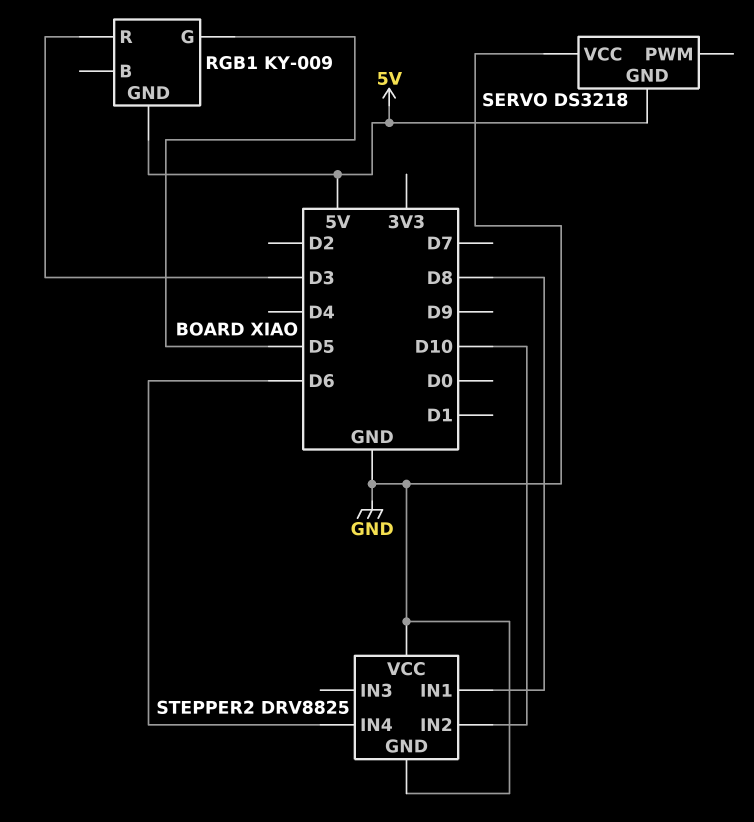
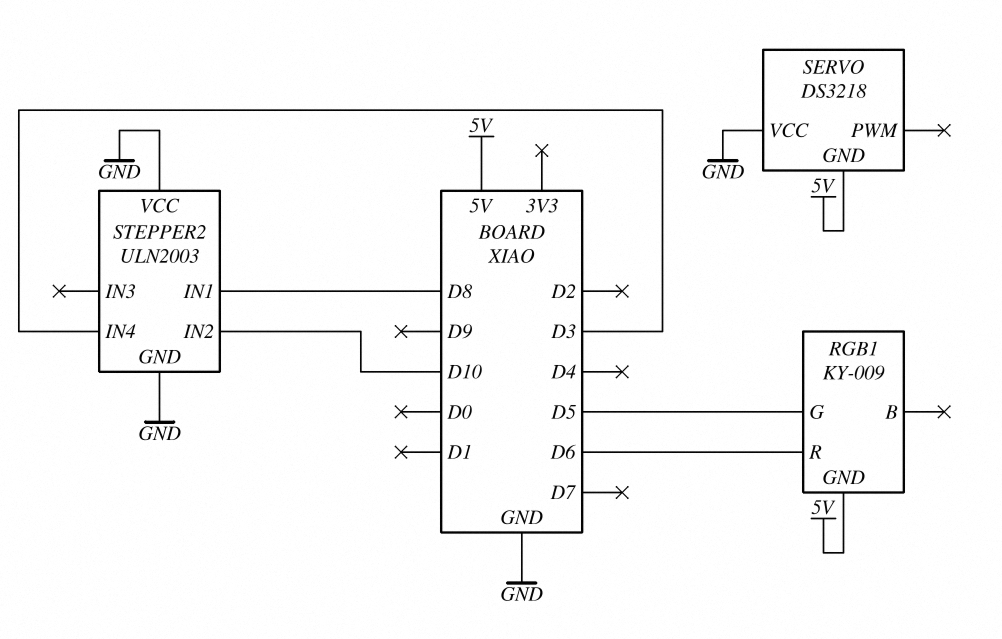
RGB1 pin R: D3 -> D6
STEPPER2: DRV8825 -> ULN2003
STEPPER2 pin IN4: D6 -> D3

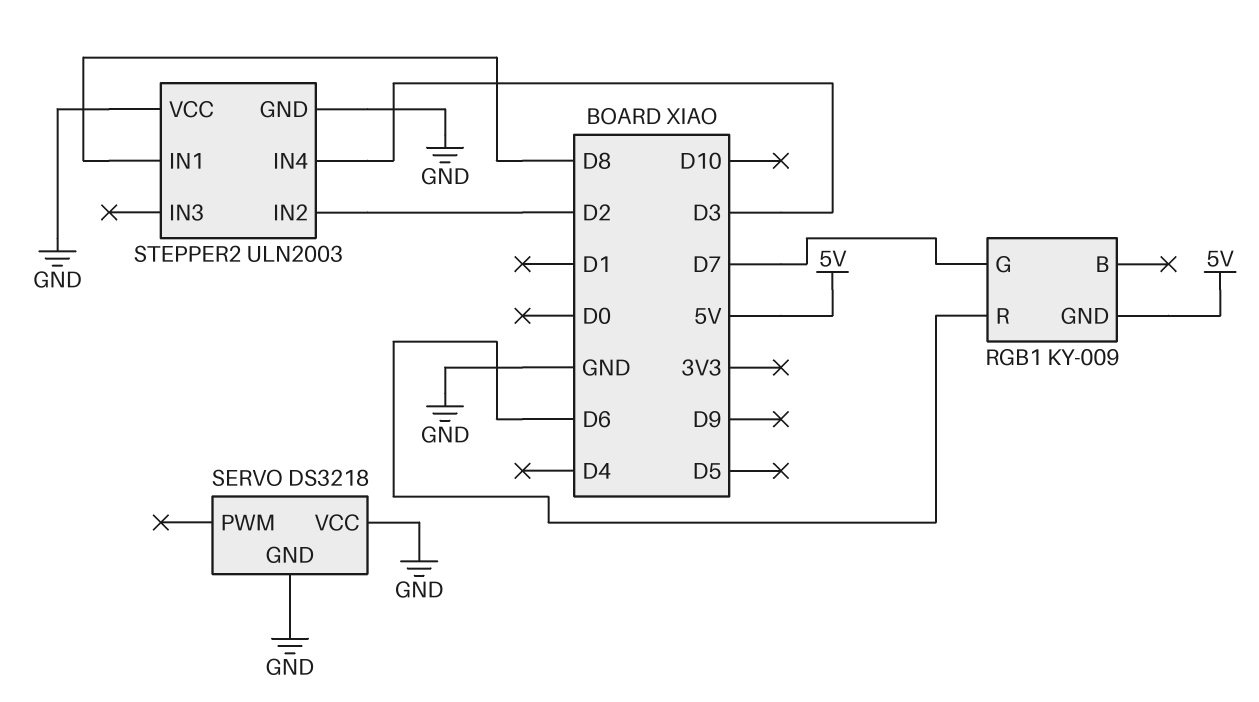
RGB1 pin G: D5 -> D7
SERVO pin GND: 5V -> GND
STEPPER2 pin IN2: D10 -> D2

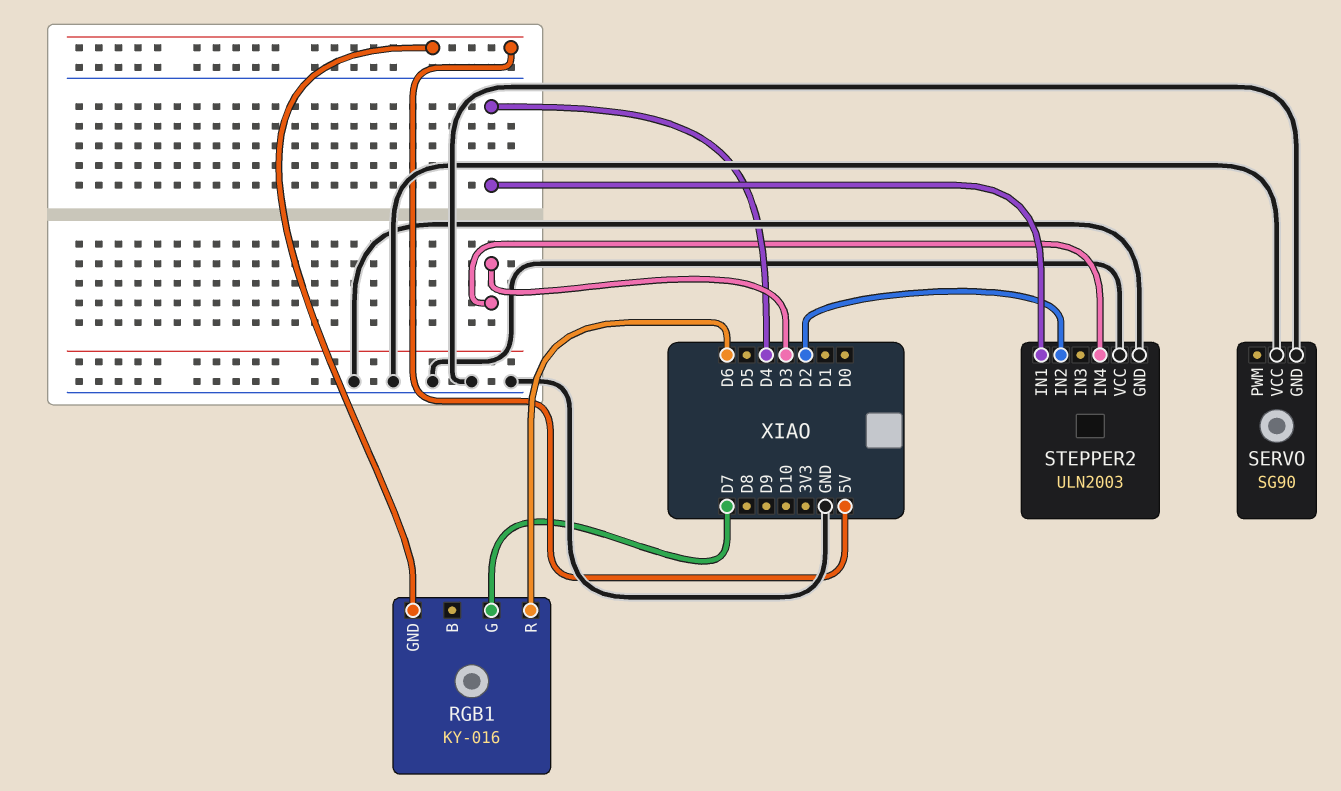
RGB1: KY-009 -> KY-016
SERVO: DS3218 -> SG90
STEPPER2 pin IN1: D8 -> D4

